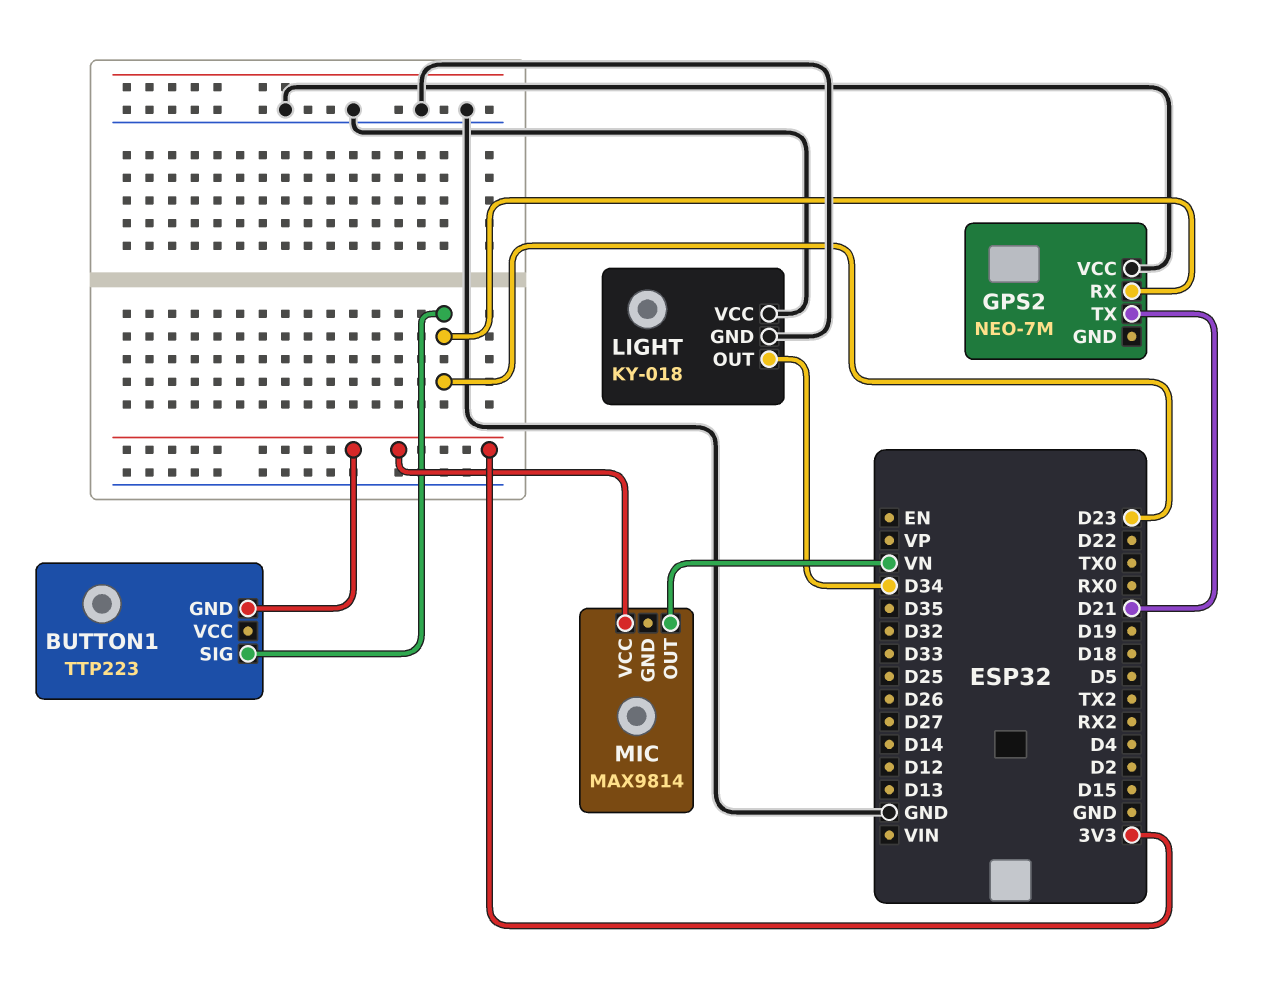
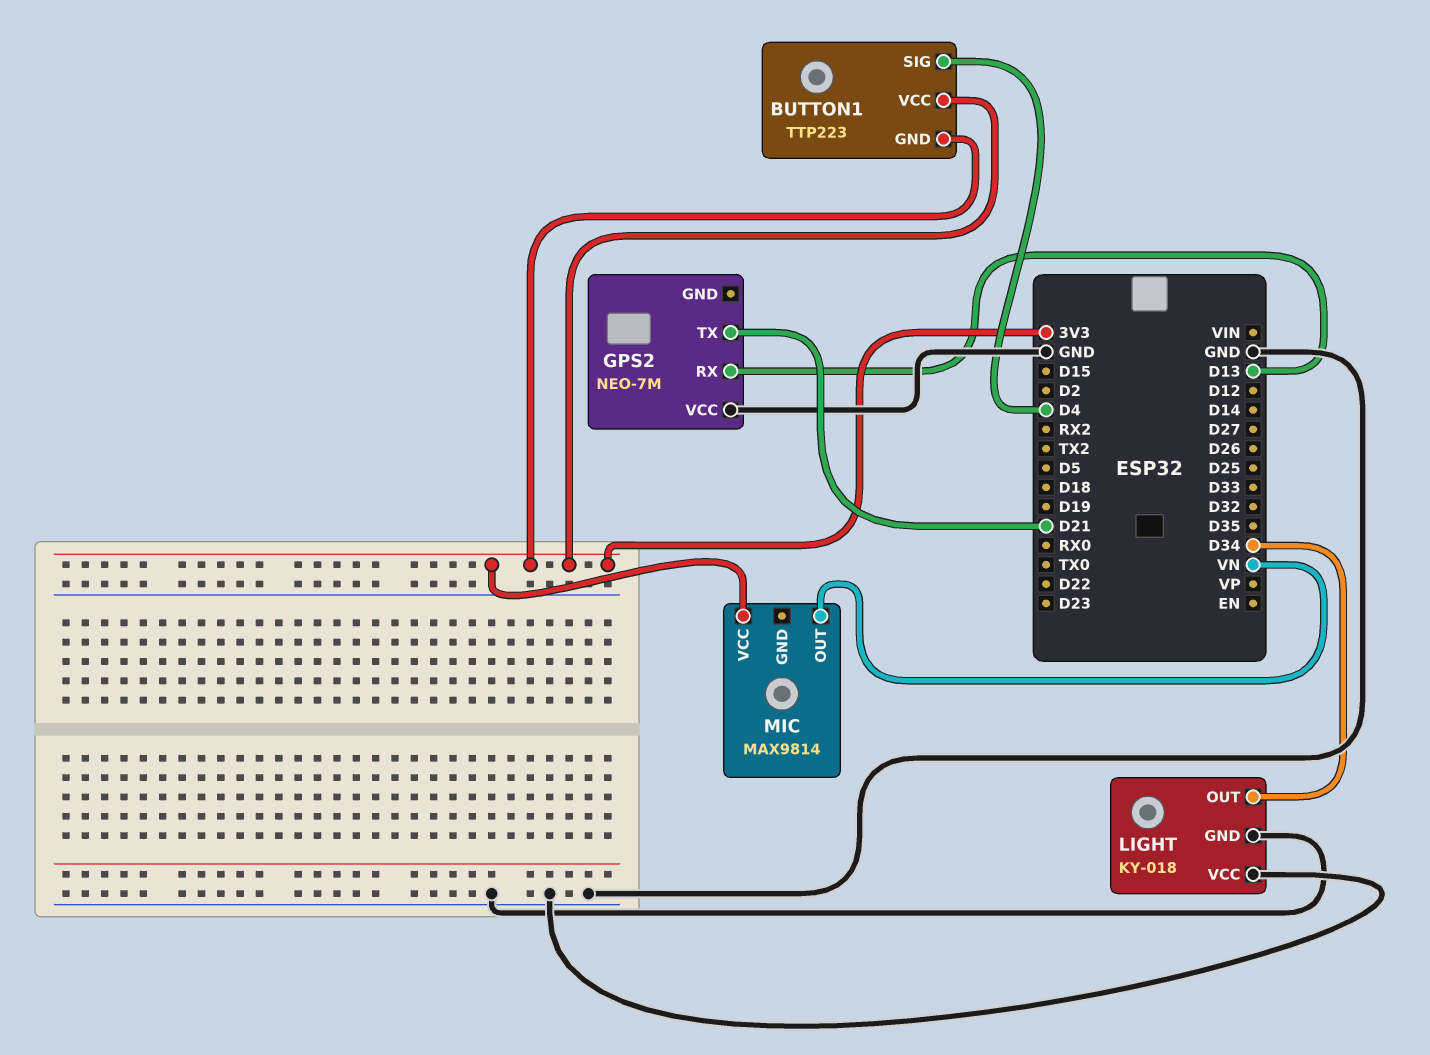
BUTTON1 pin SIG: D23 -> D4
BUTTON1 pin VCC: none -> 3V3
GPS2 pin RX: D23 -> D13

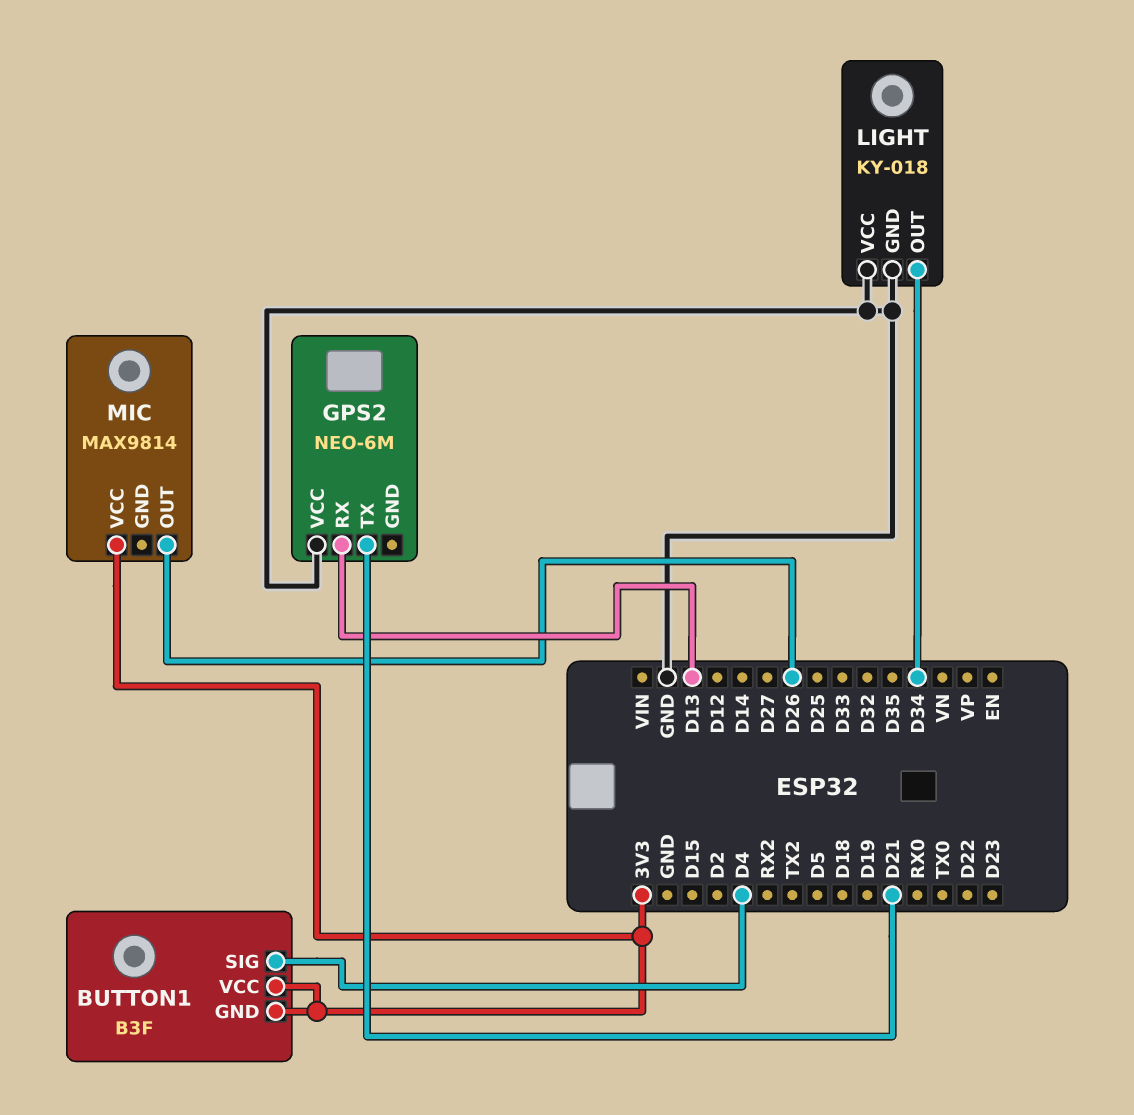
BUTTON1: TTP223 -> B3F
GPS2: NEO-7M -> NEO-6M
MIC pin OUT: VN -> D26

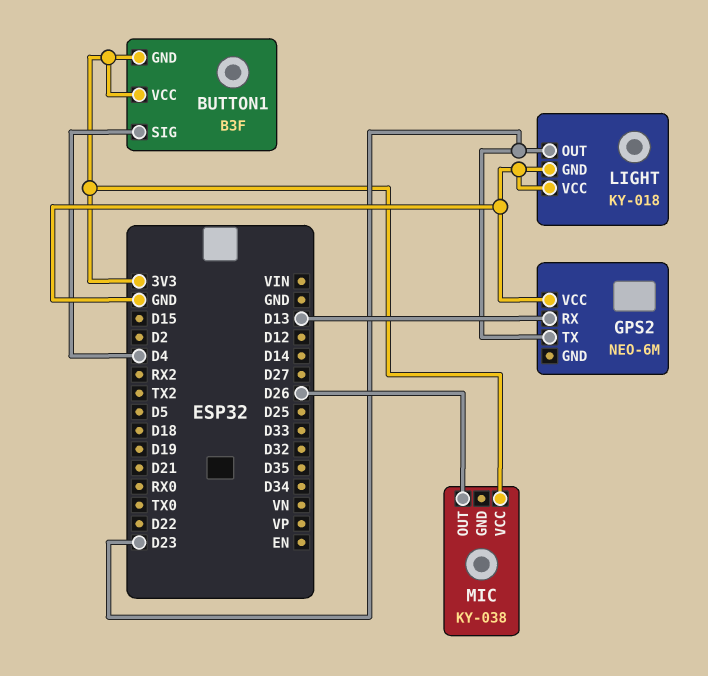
GPS2 pin TX: D21 -> D23
LIGHT pin OUT: D34 -> D23
MIC: MAX9814 -> KY-038

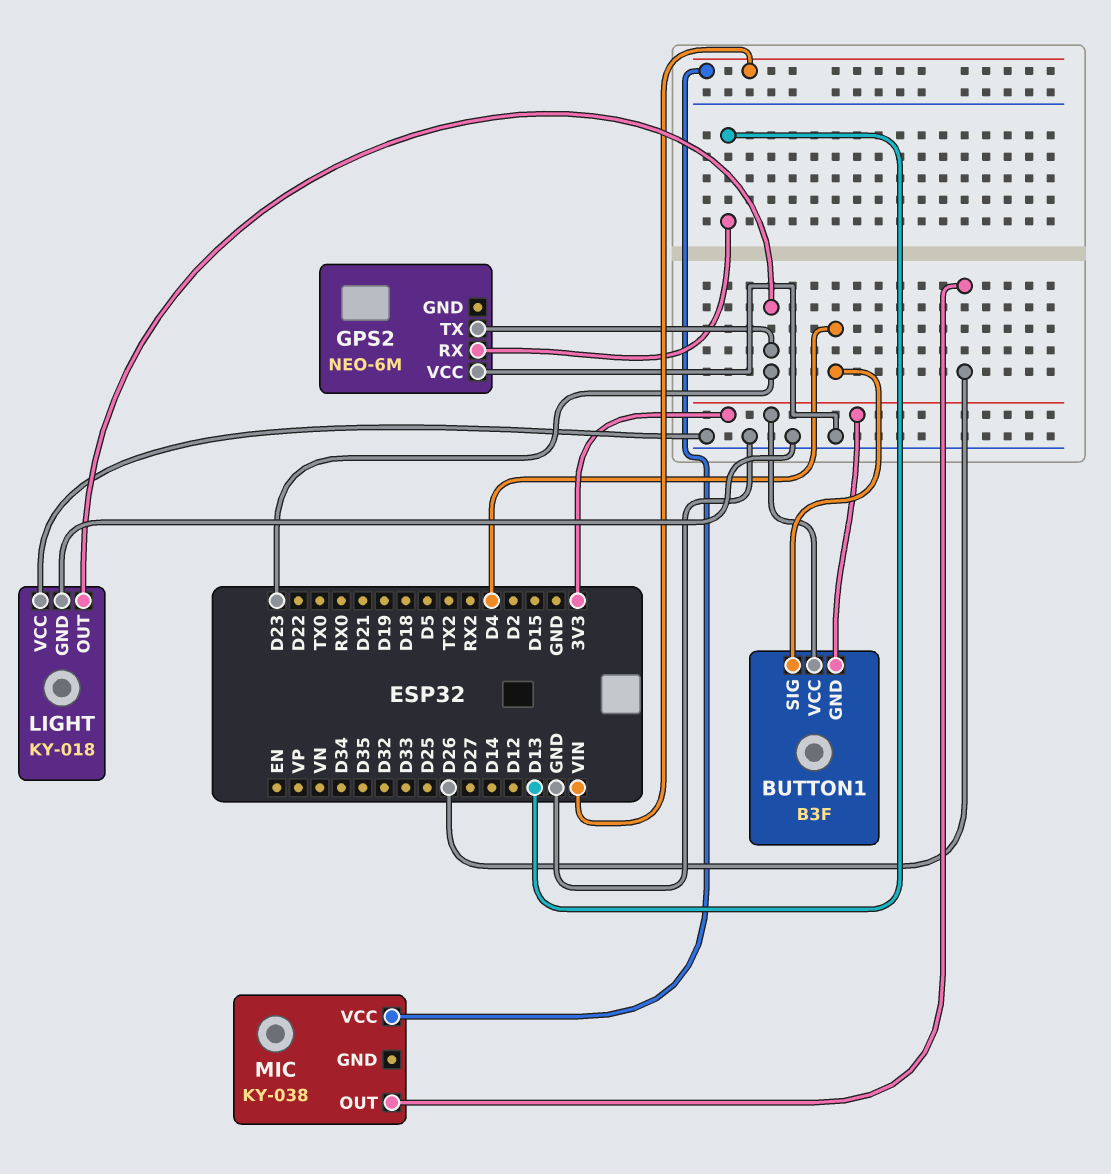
MIC pin VCC: 3V3 -> VIN

